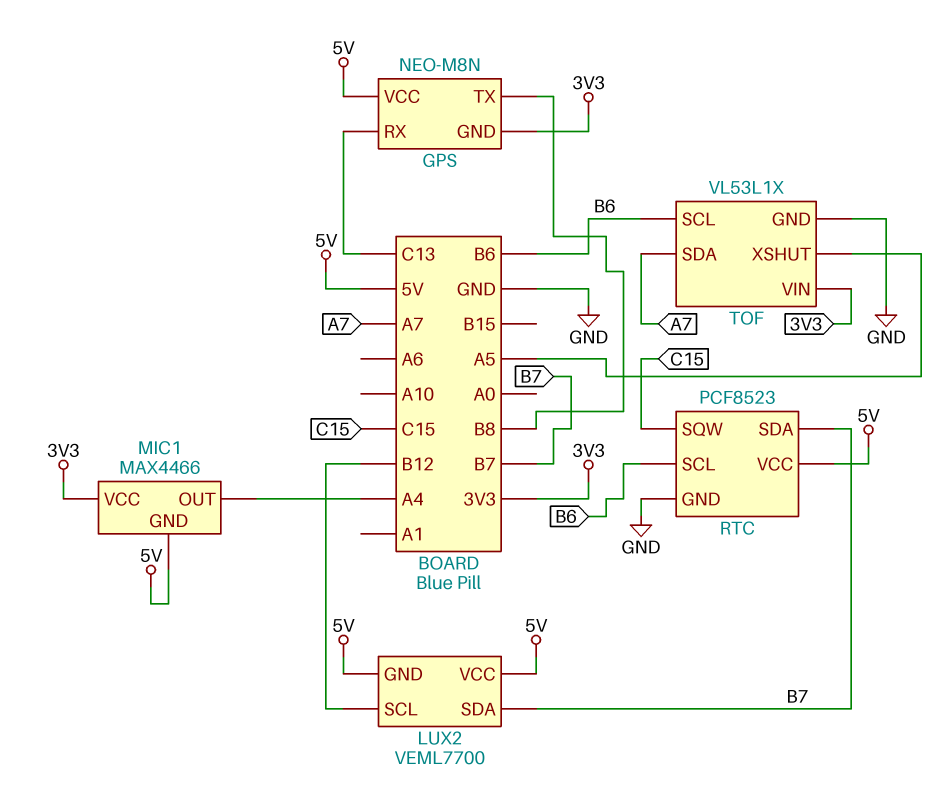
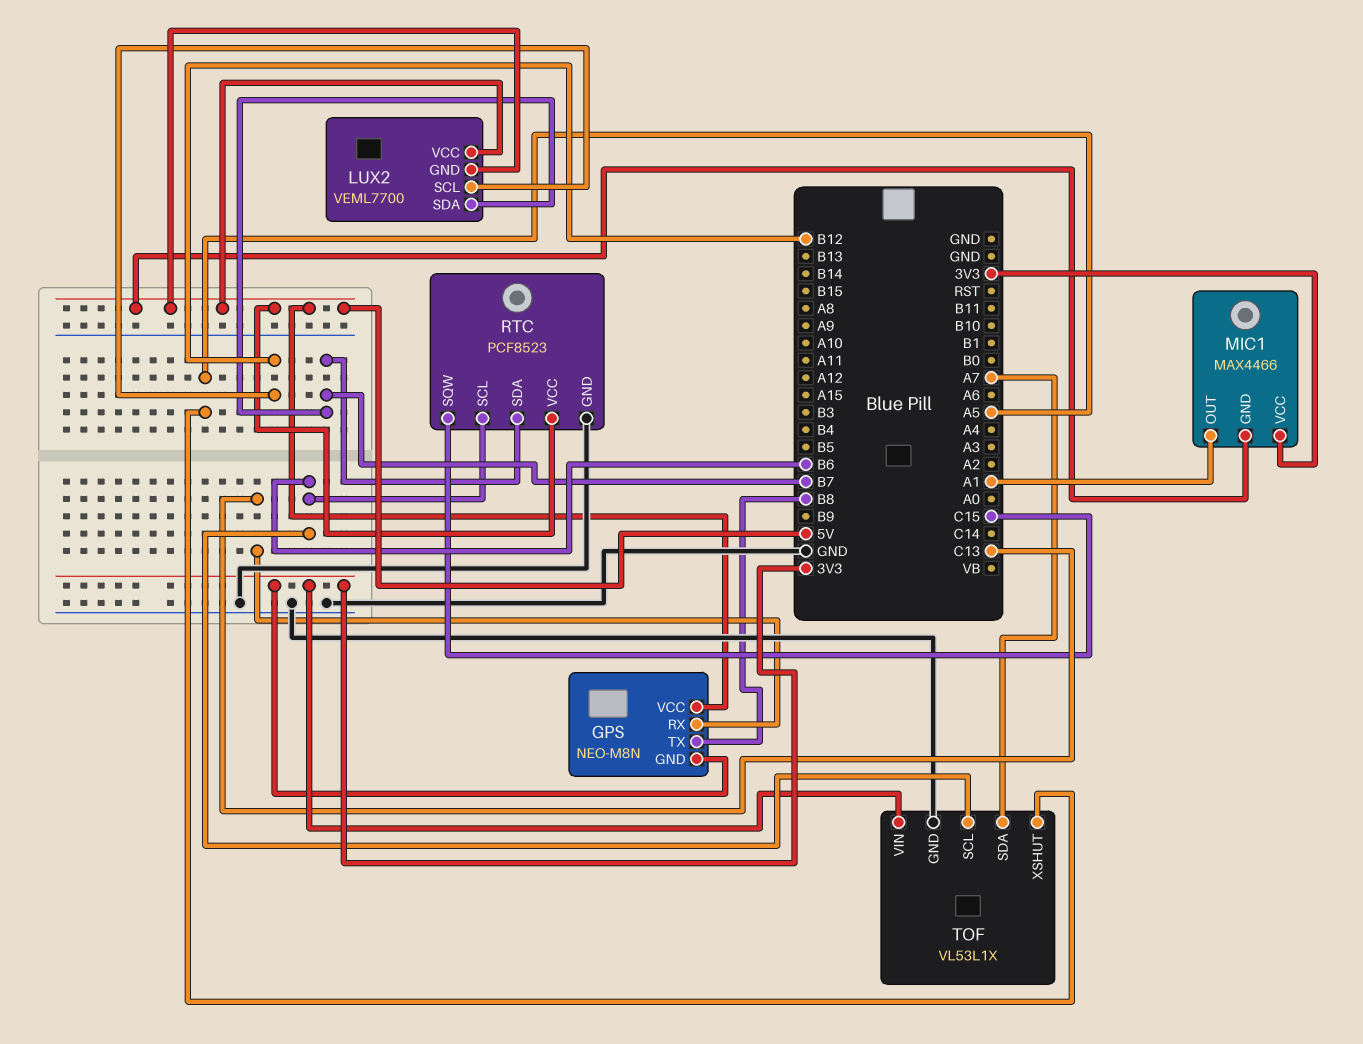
MIC1 pin OUT: A4 -> A1

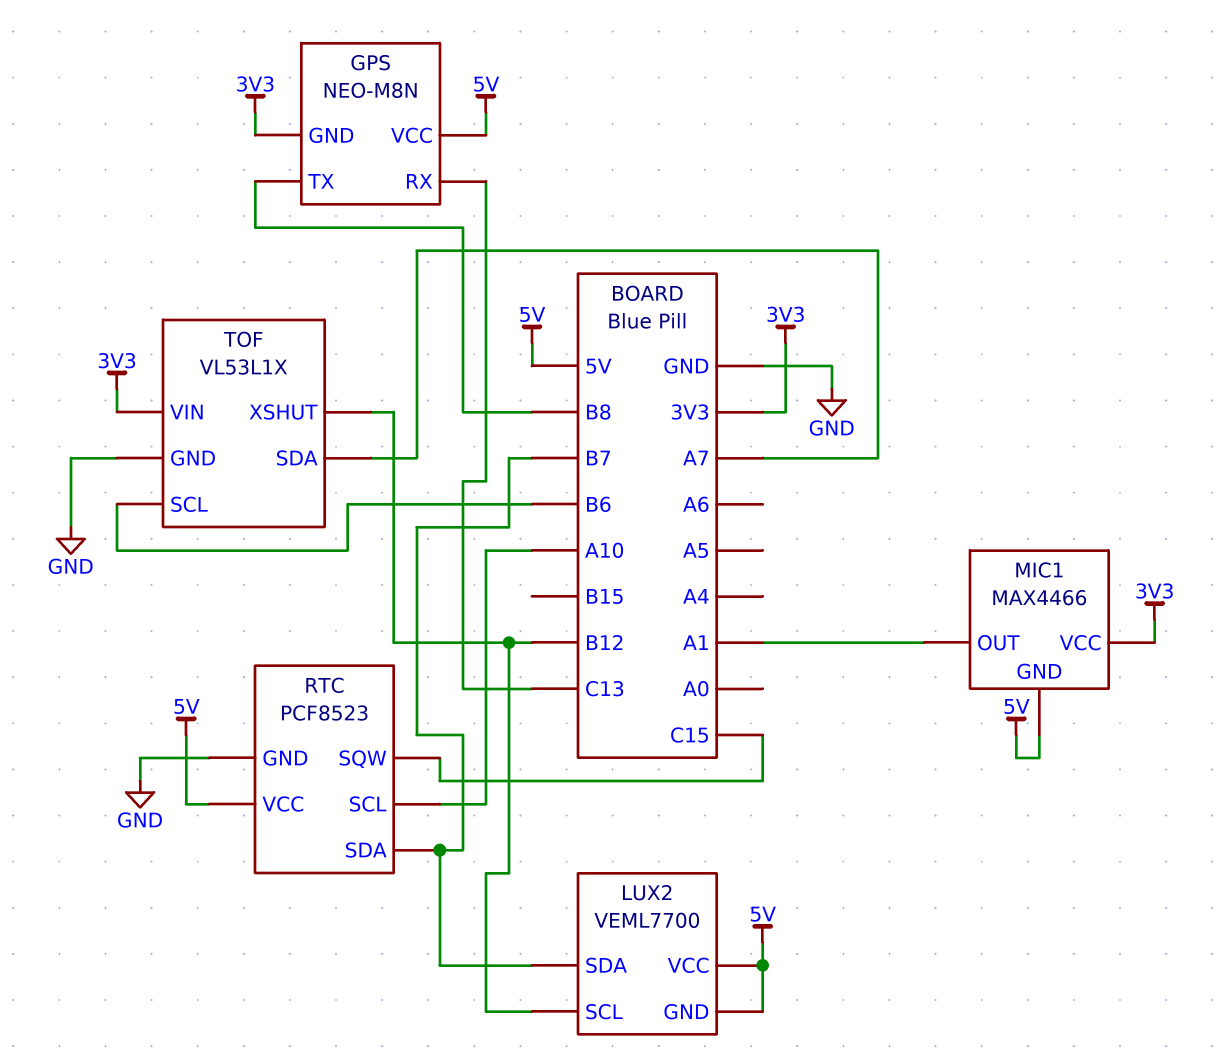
RTC pin SCL: B6 -> A10
TOF pin XSHUT: A5 -> B12

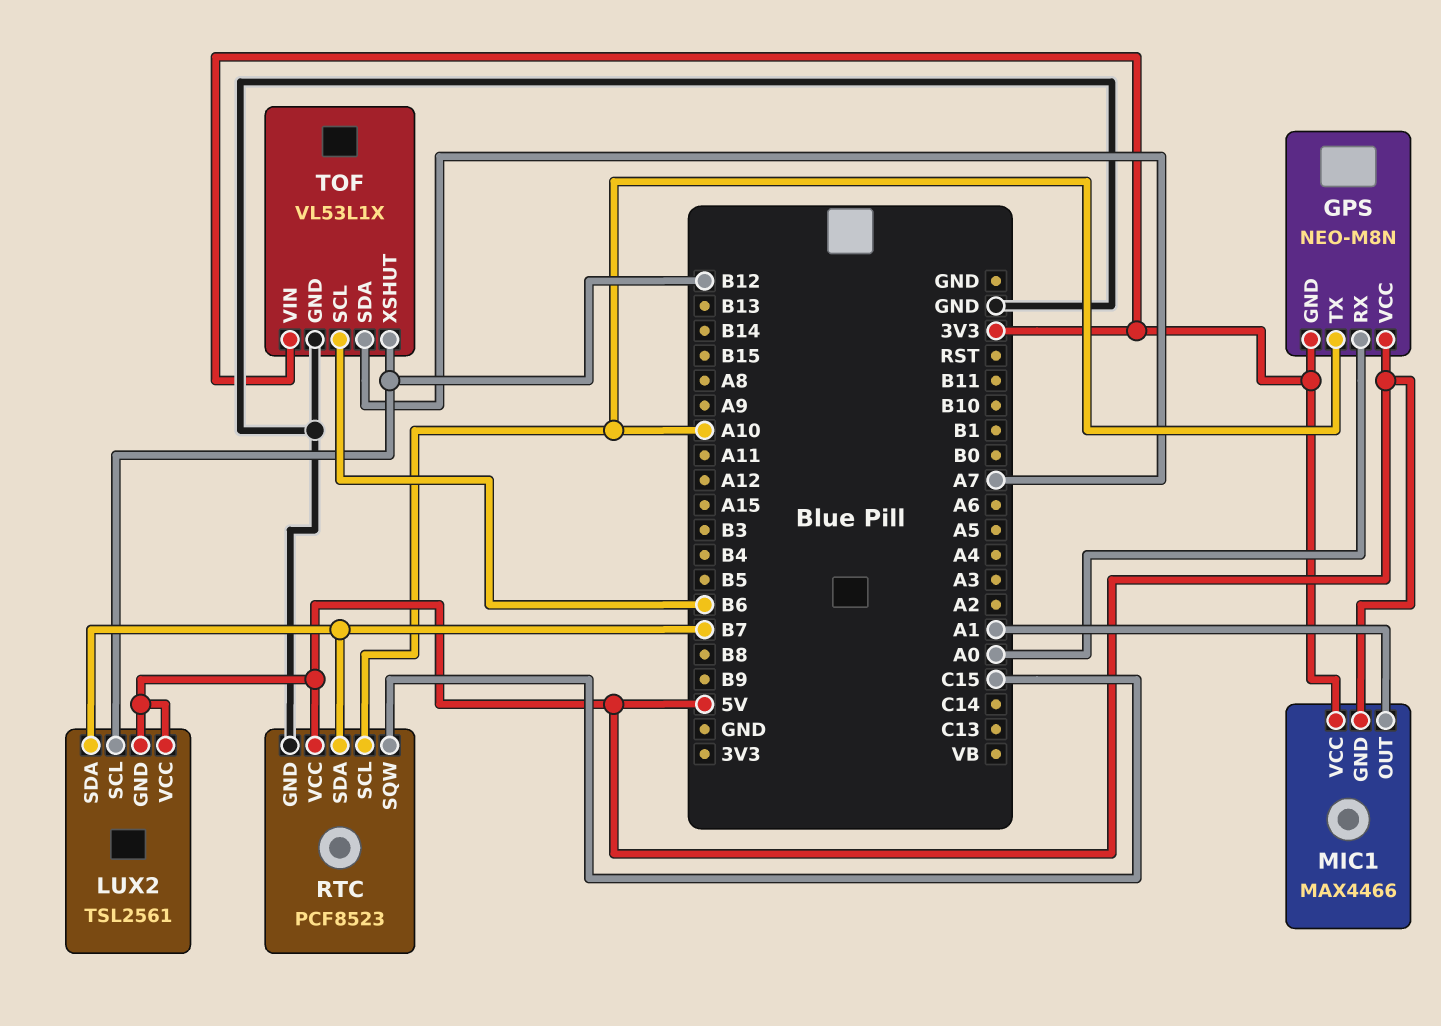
GPS pin RX: C13 -> A0
GPS pin TX: B8 -> A10
LUX2: VEML7700 -> TSL2561

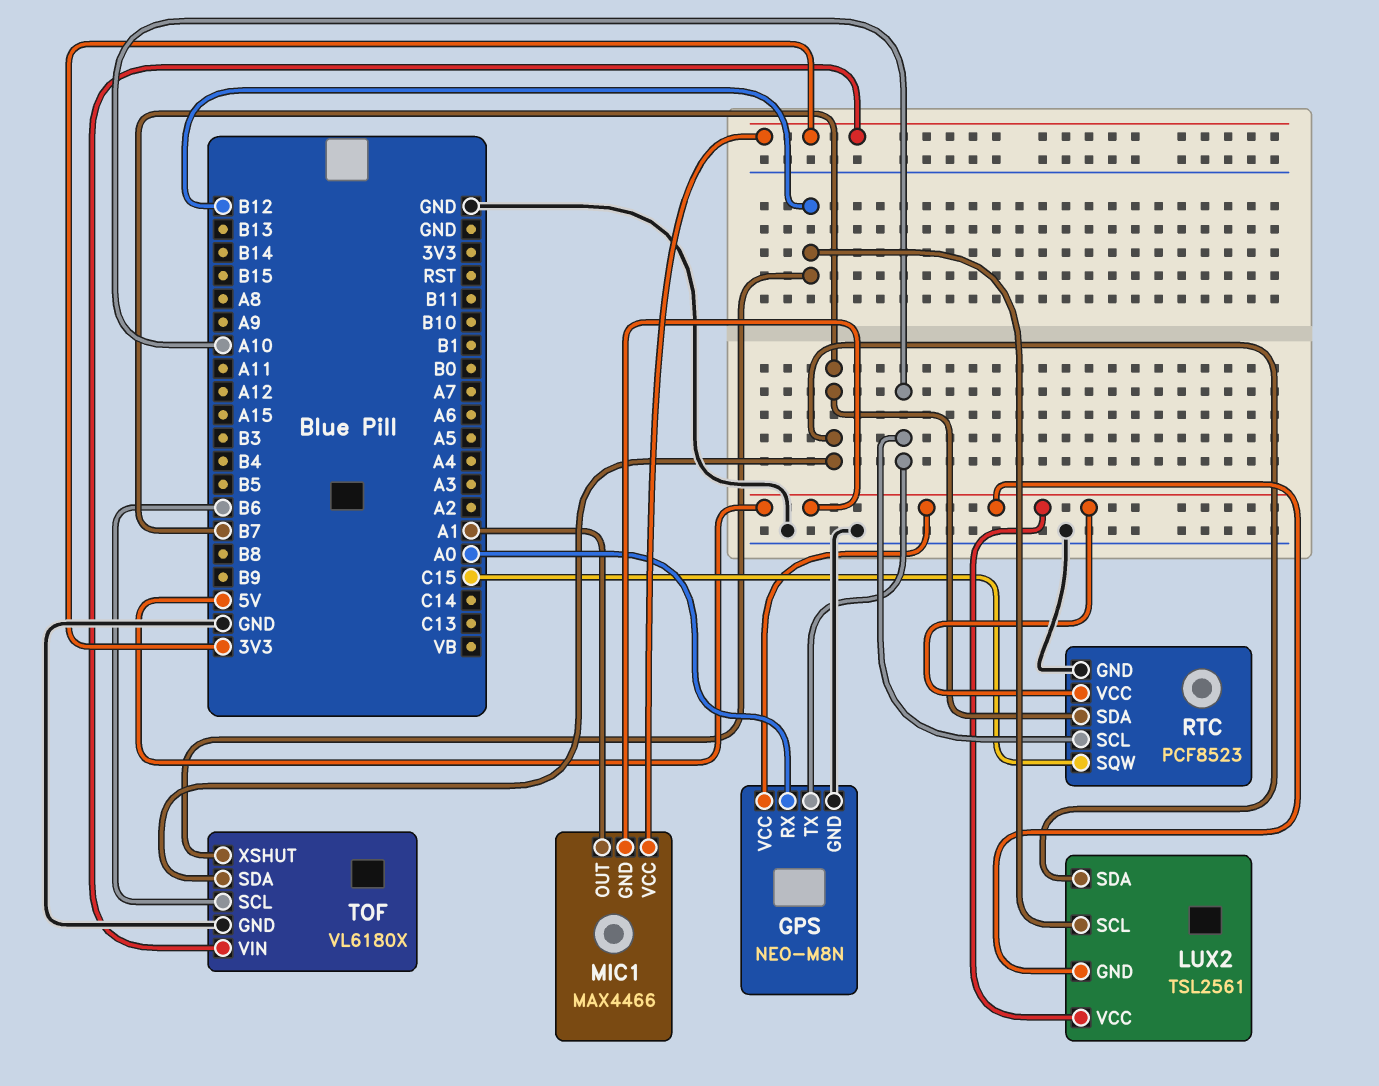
GPS pin GND: 3V3 -> GND
TOF: VL53L1X -> VL6180X
TOF pin SDA: A7 -> B7

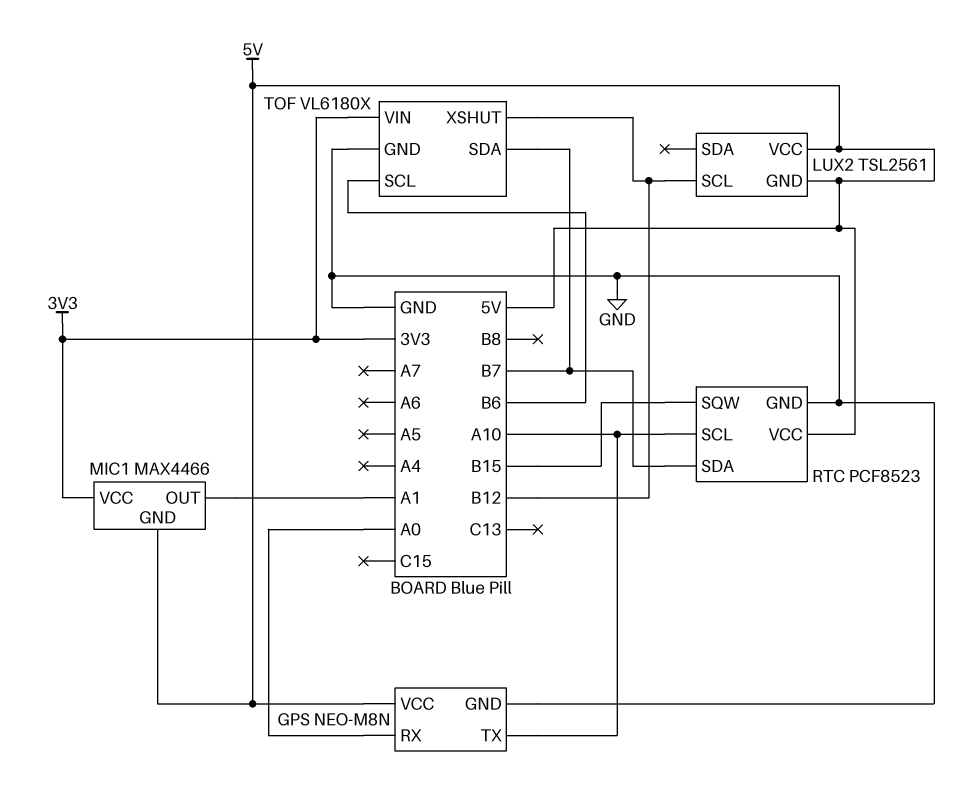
LUX2 pin SDA: B7 -> none
RTC pin SQW: C15 -> B15

